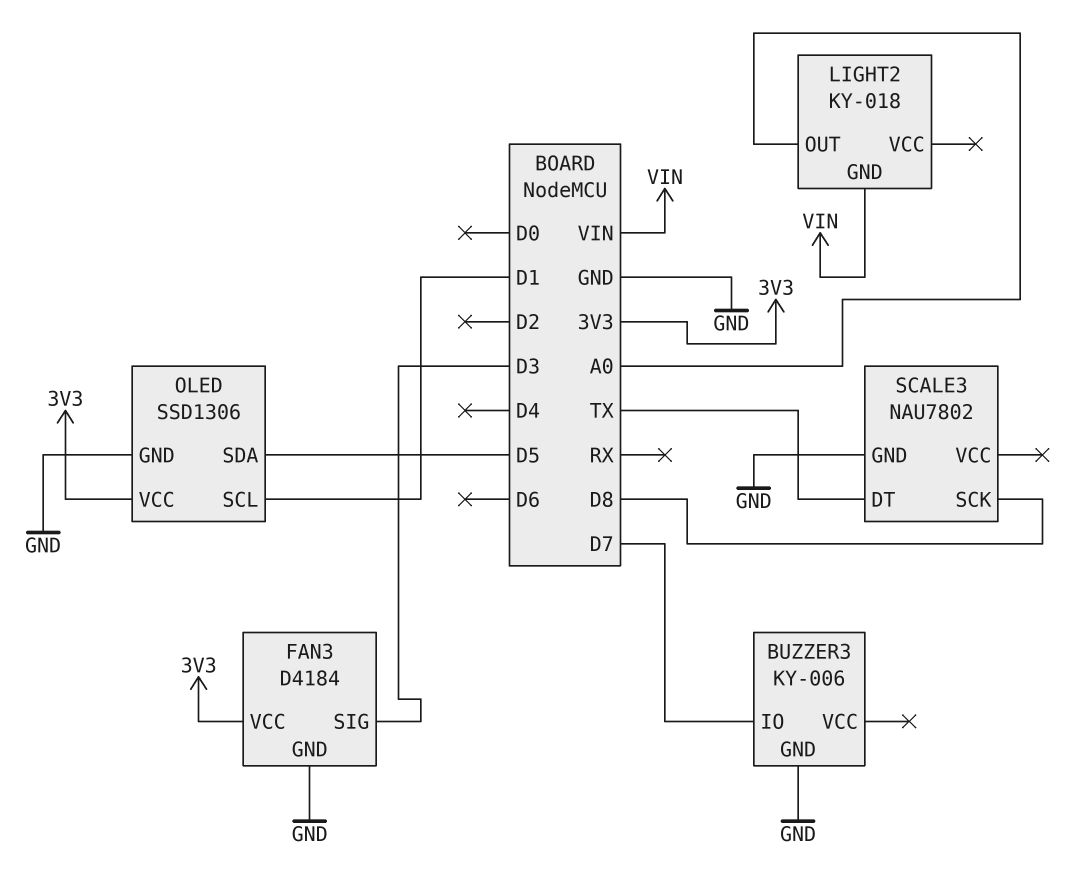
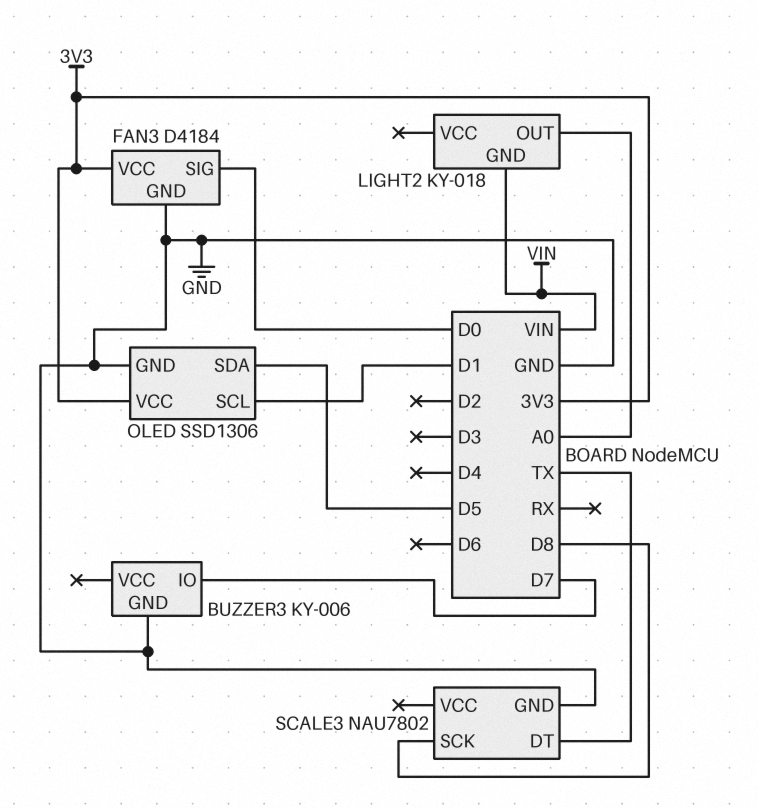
FAN3 pin SIG: D3 -> D0

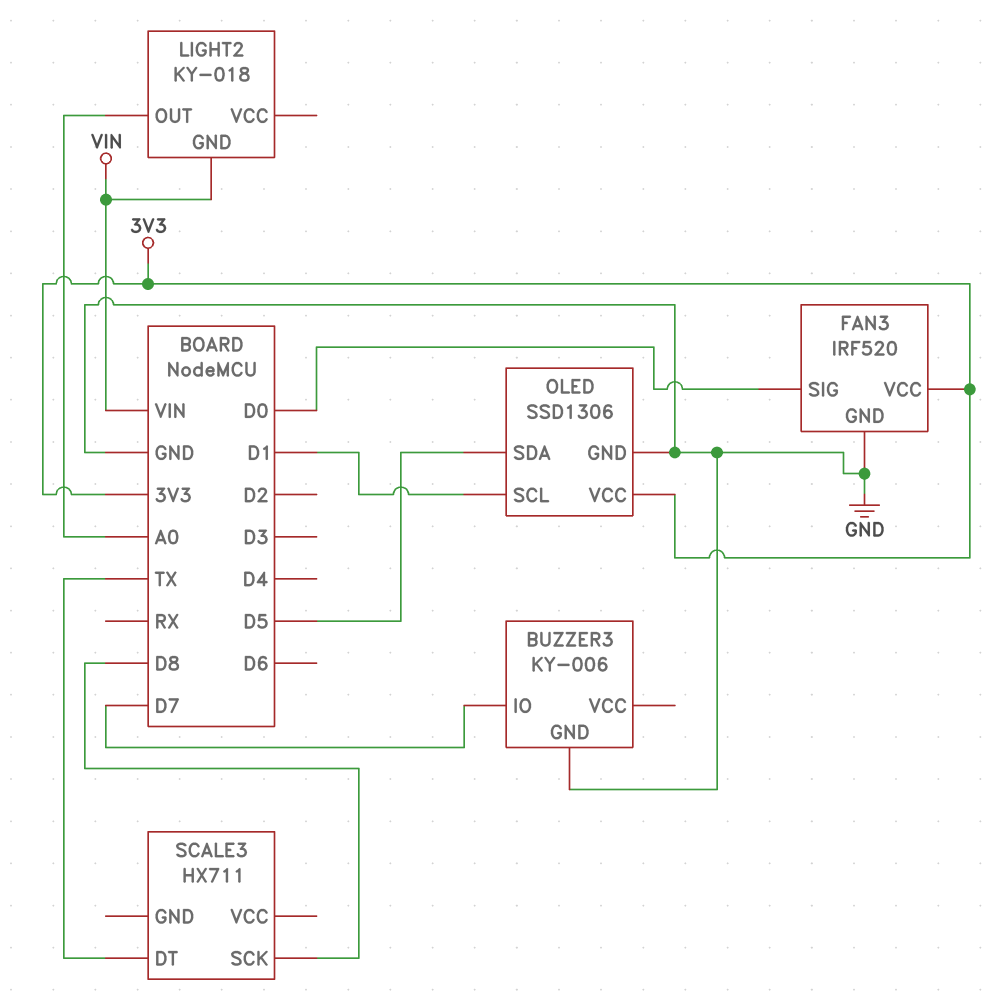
FAN3: D4184 -> IRF520
SCALE3: NAU7802 -> HX711
SCALE3 pin GND: GND -> none

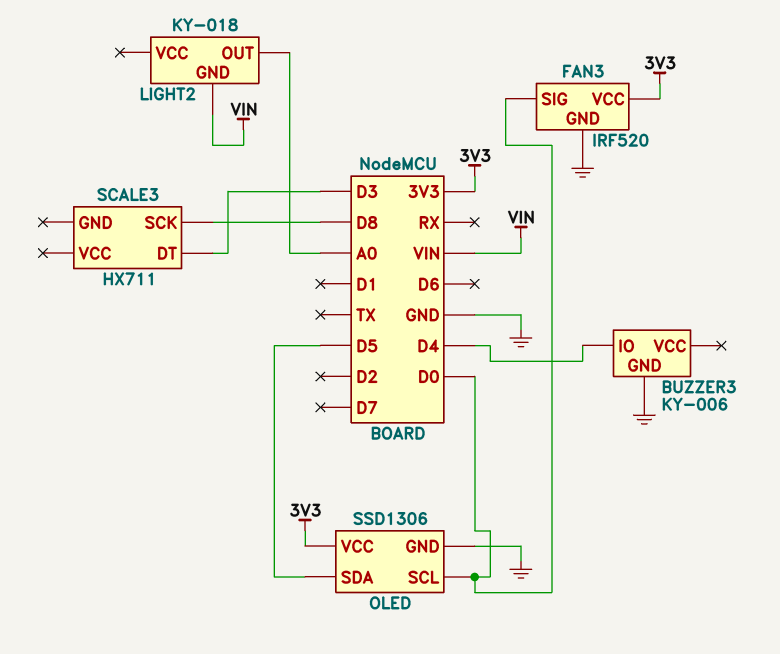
BUZZER3 pin IO: D7 -> D4
OLED pin SCL: D1 -> D0
SCALE3 pin DT: TX -> D3

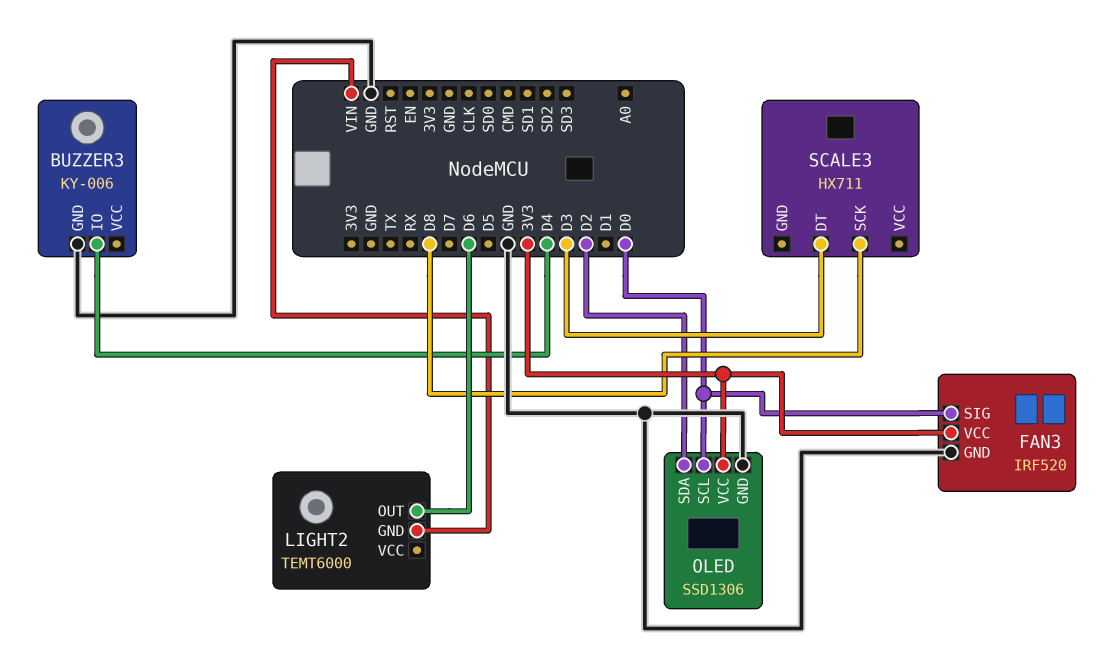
LIGHT2: KY-018 -> TEMT6000
LIGHT2 pin OUT: A0 -> D6
OLED pin SDA: D5 -> D2

